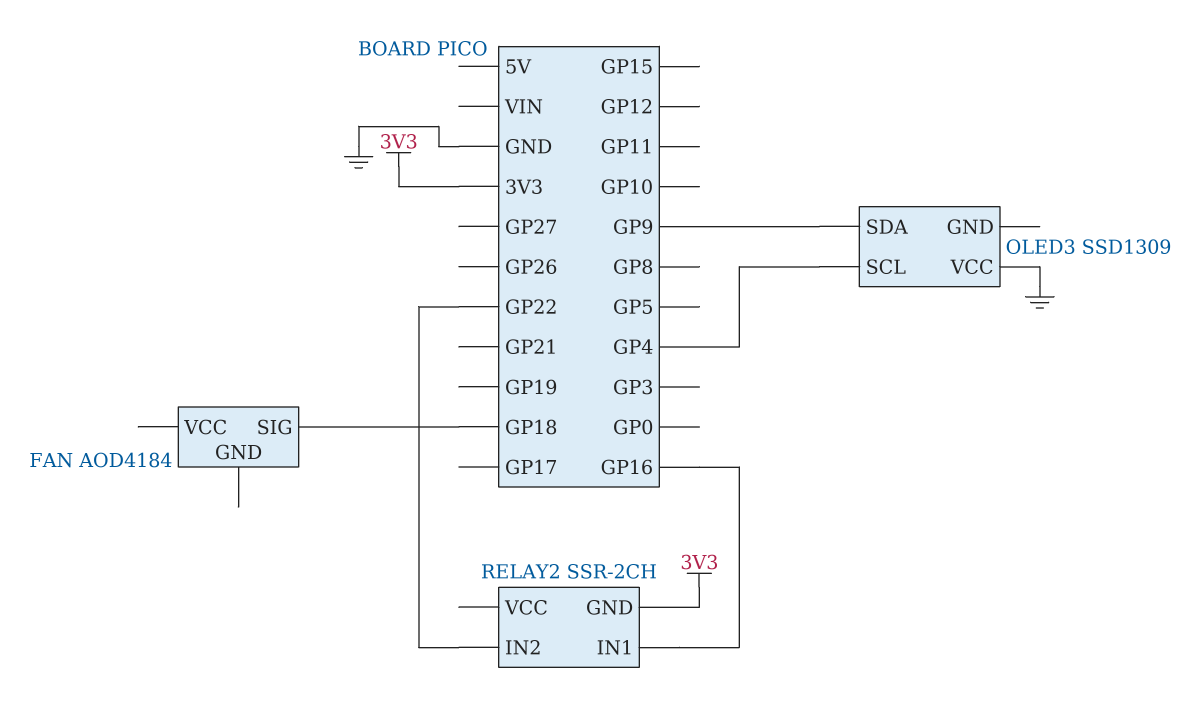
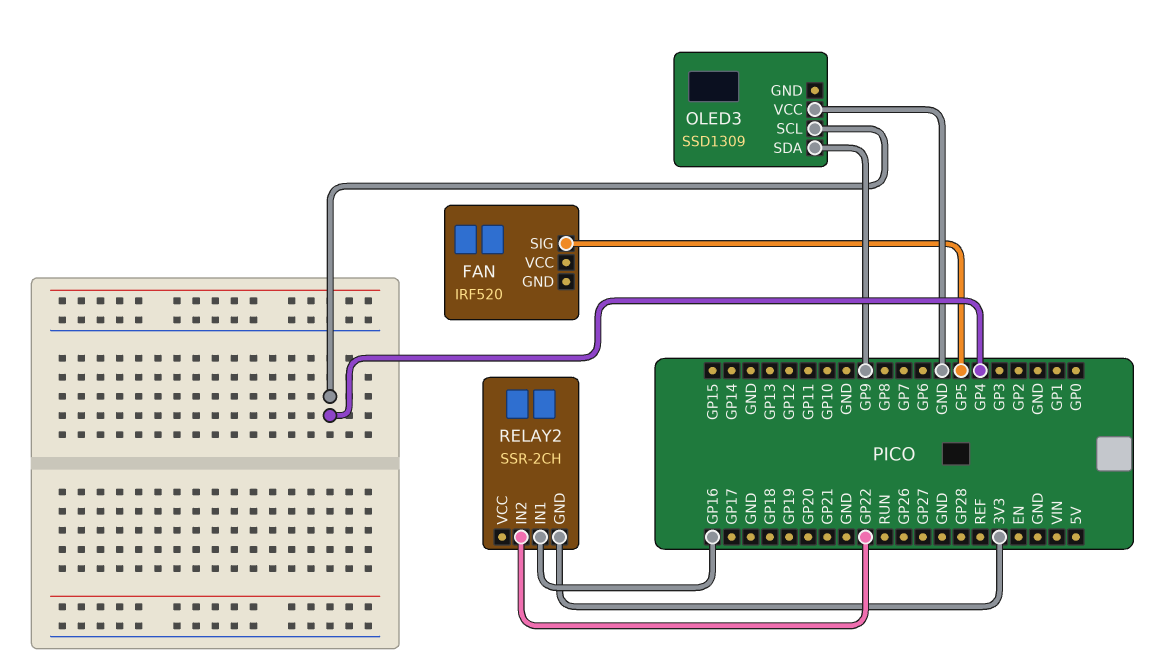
FAN: AOD4184 -> IRF520
FAN pin SIG: GP18 -> GP5

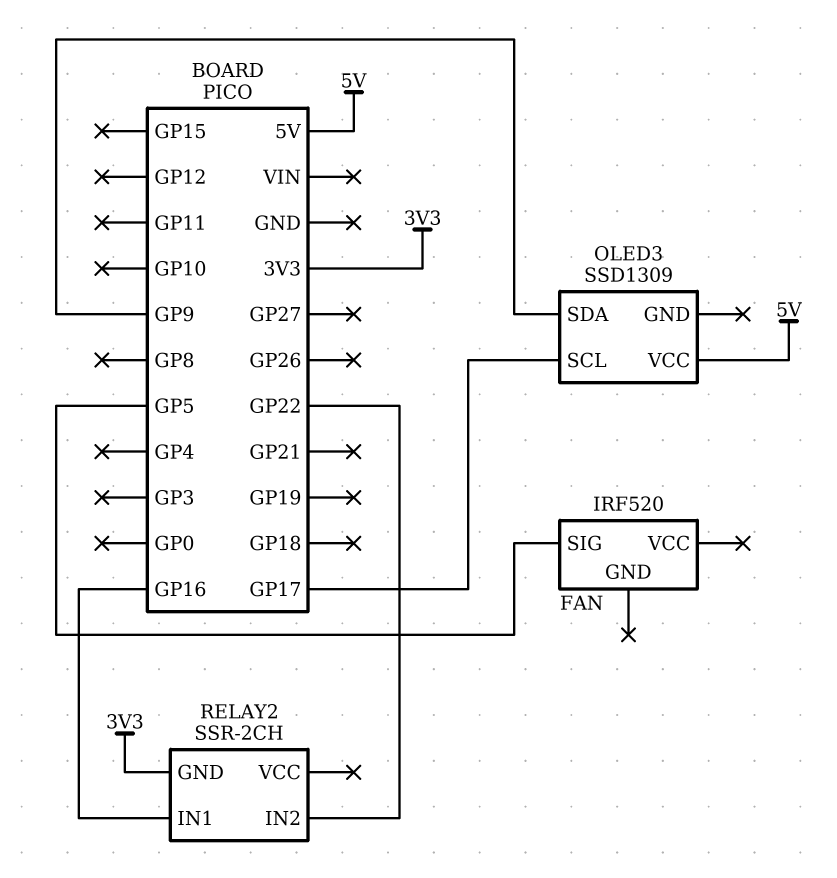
OLED3 pin SCL: GP4 -> GP17
OLED3 pin VCC: GND -> 5V

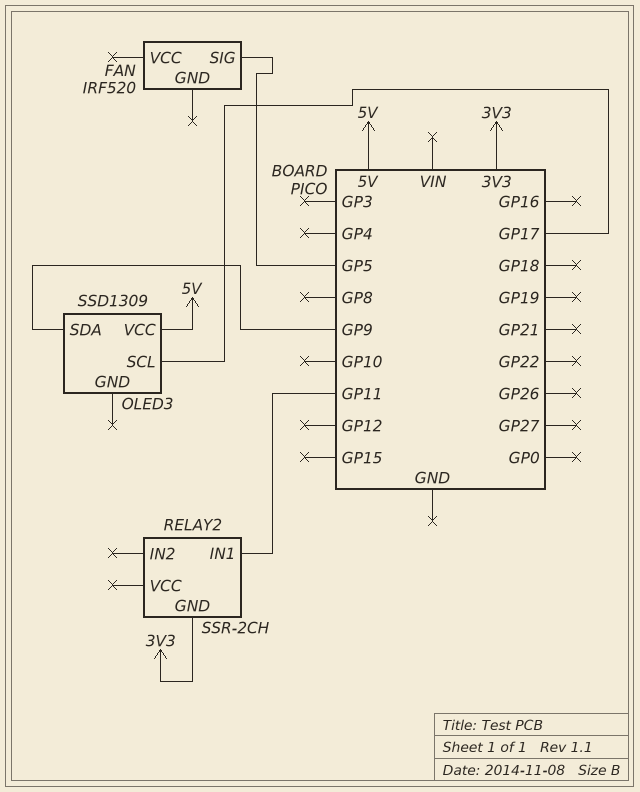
RELAY2 pin IN1: GP16 -> GP11
RELAY2 pin IN2: GP22 -> none

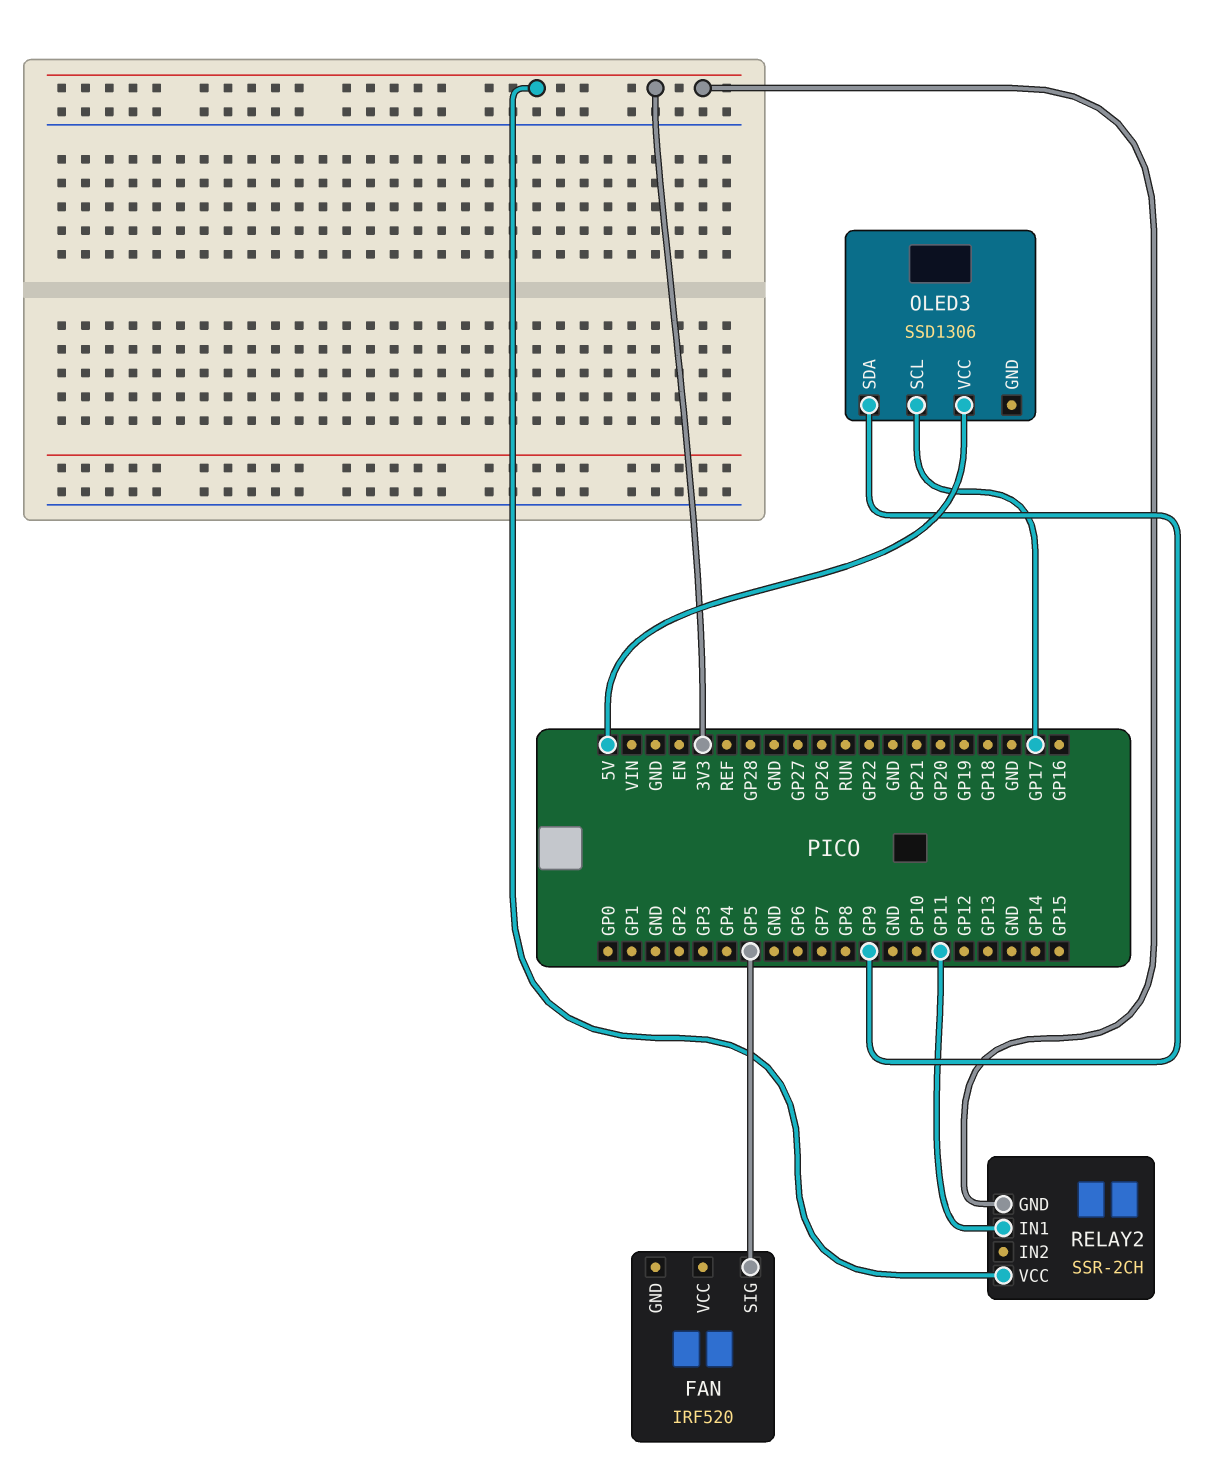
OLED3: SSD1309 -> SSD1306
RELAY2 pin VCC: none -> 3V3

